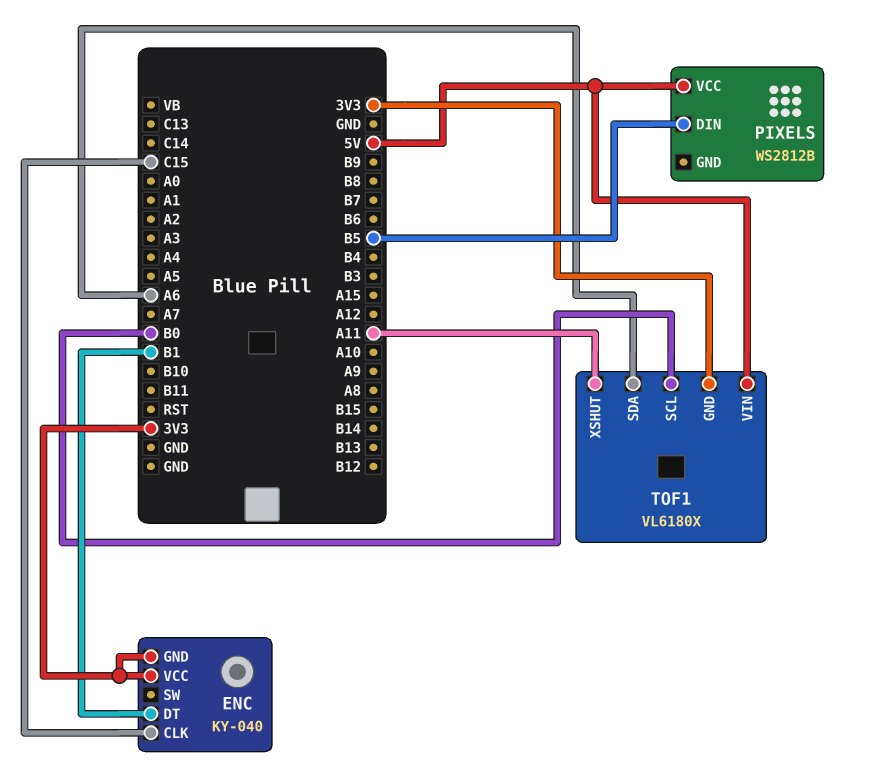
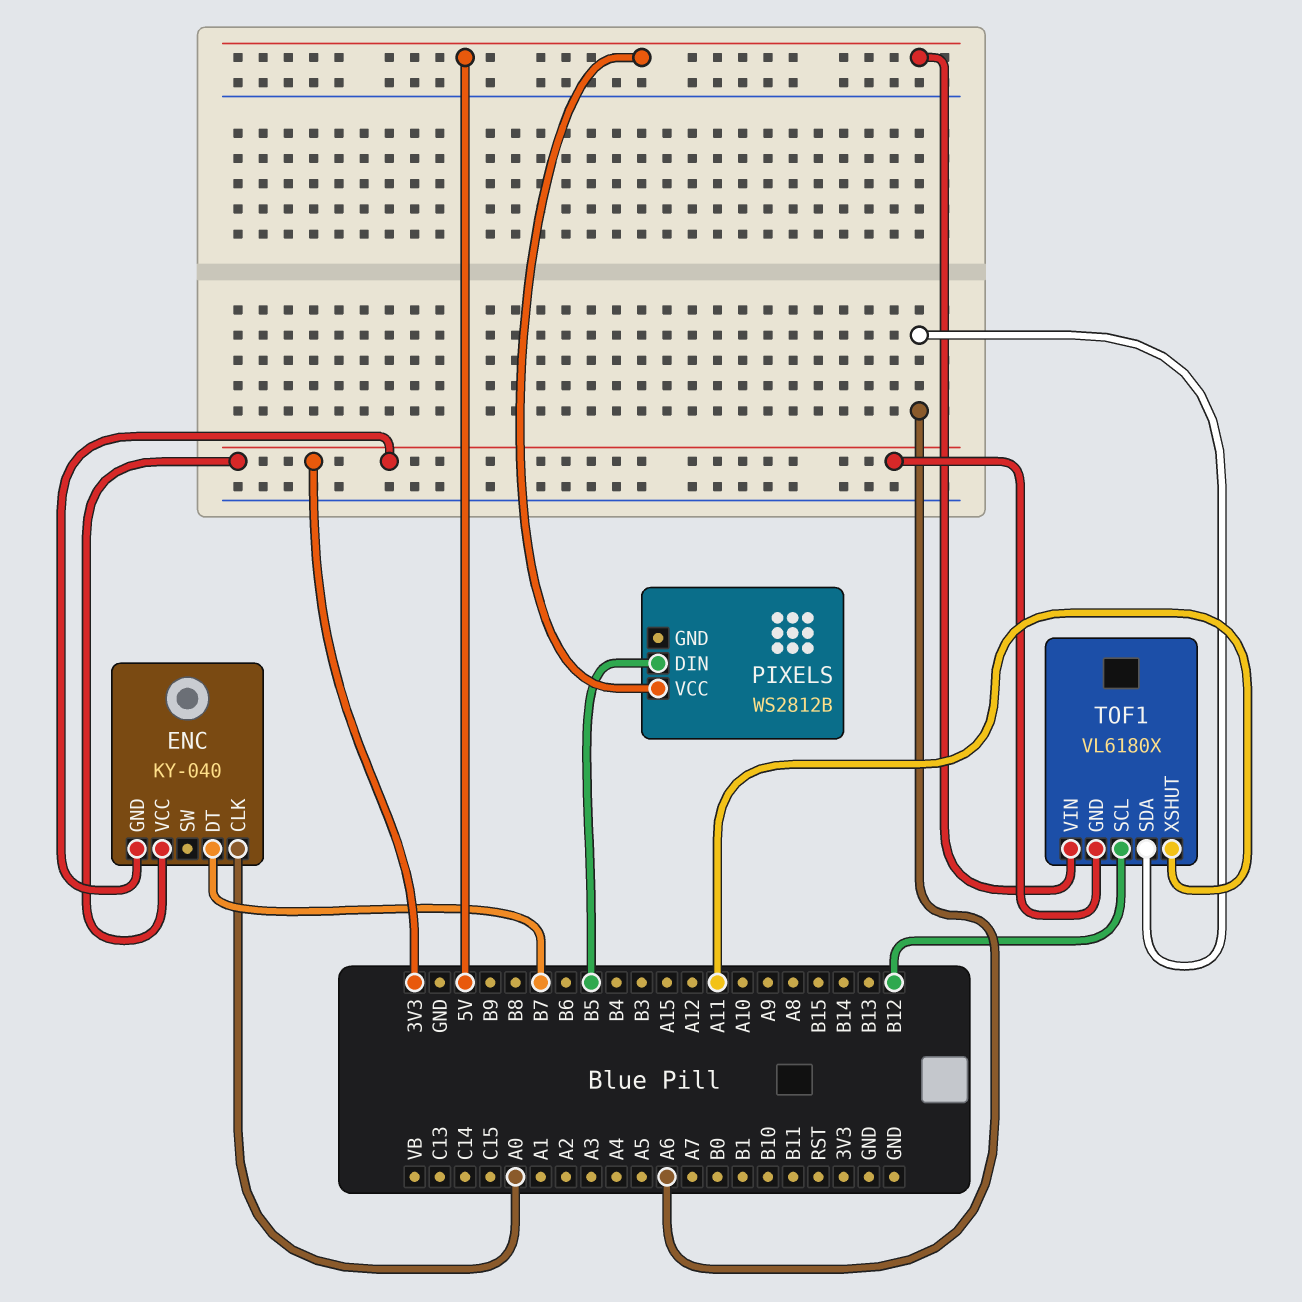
ENC pin CLK: C15 -> A0
ENC pin DT: B1 -> B7
TOF1 pin SCL: B0 -> B12

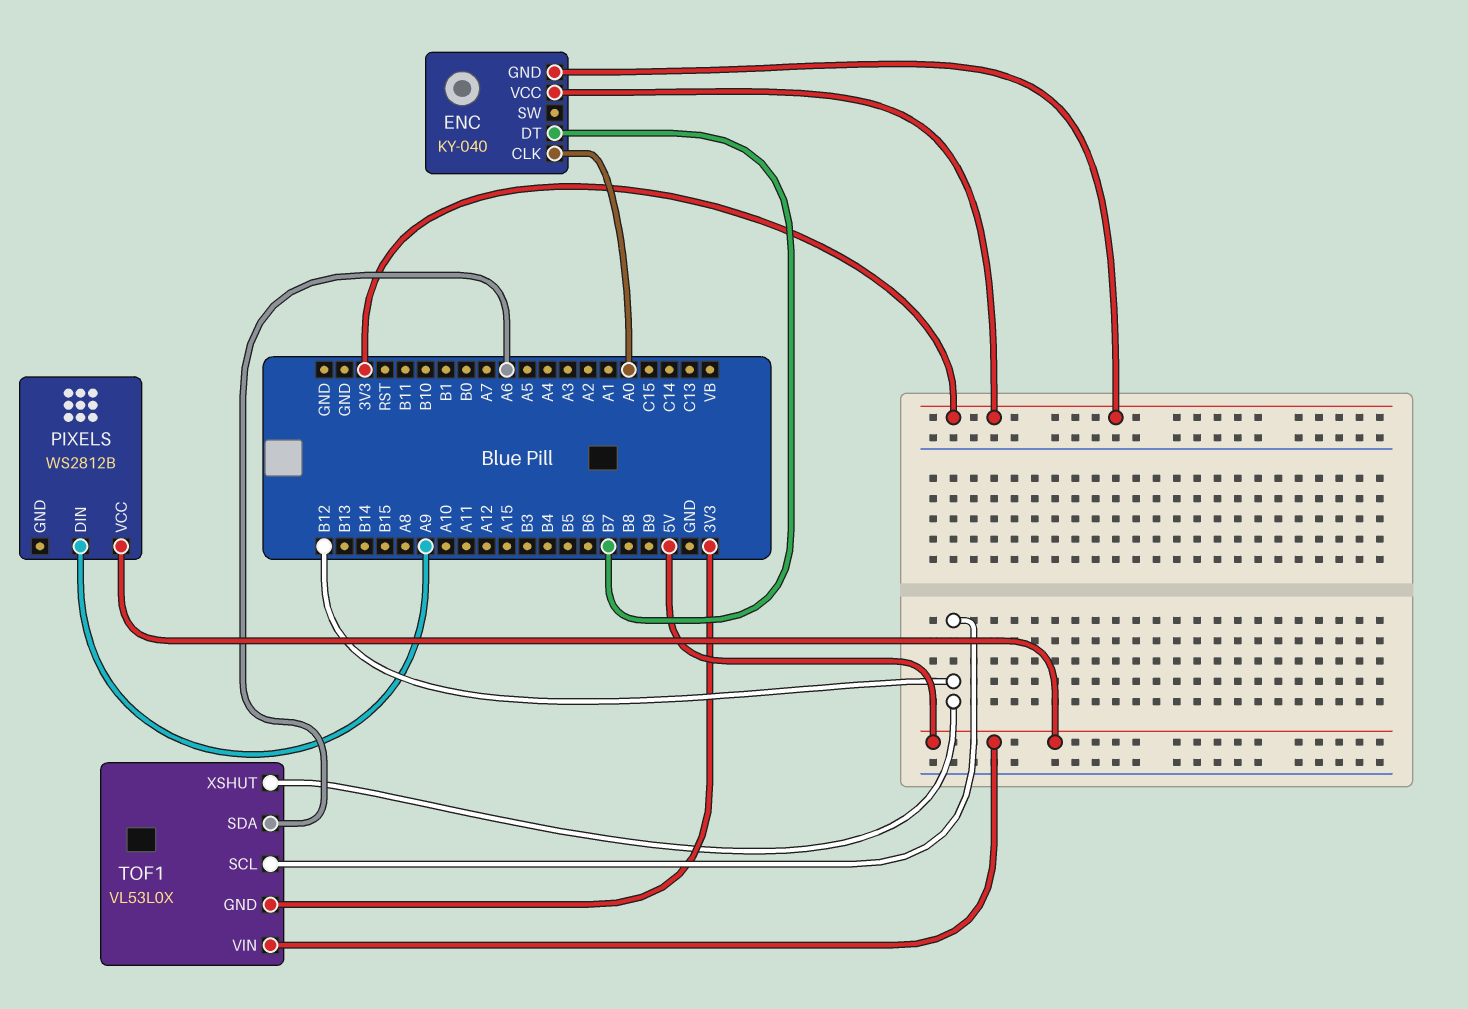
PIXELS pin DIN: B5 -> A9
TOF1: VL6180X -> VL53L0X
TOF1 pin XSHUT: A11 -> B12

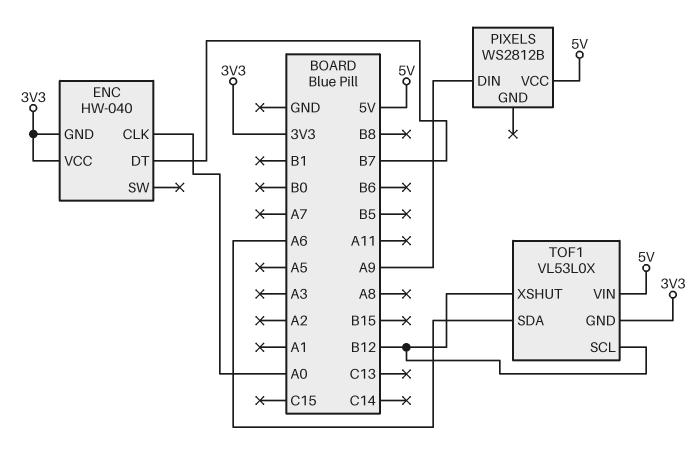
ENC: KY-040 -> HW-040

